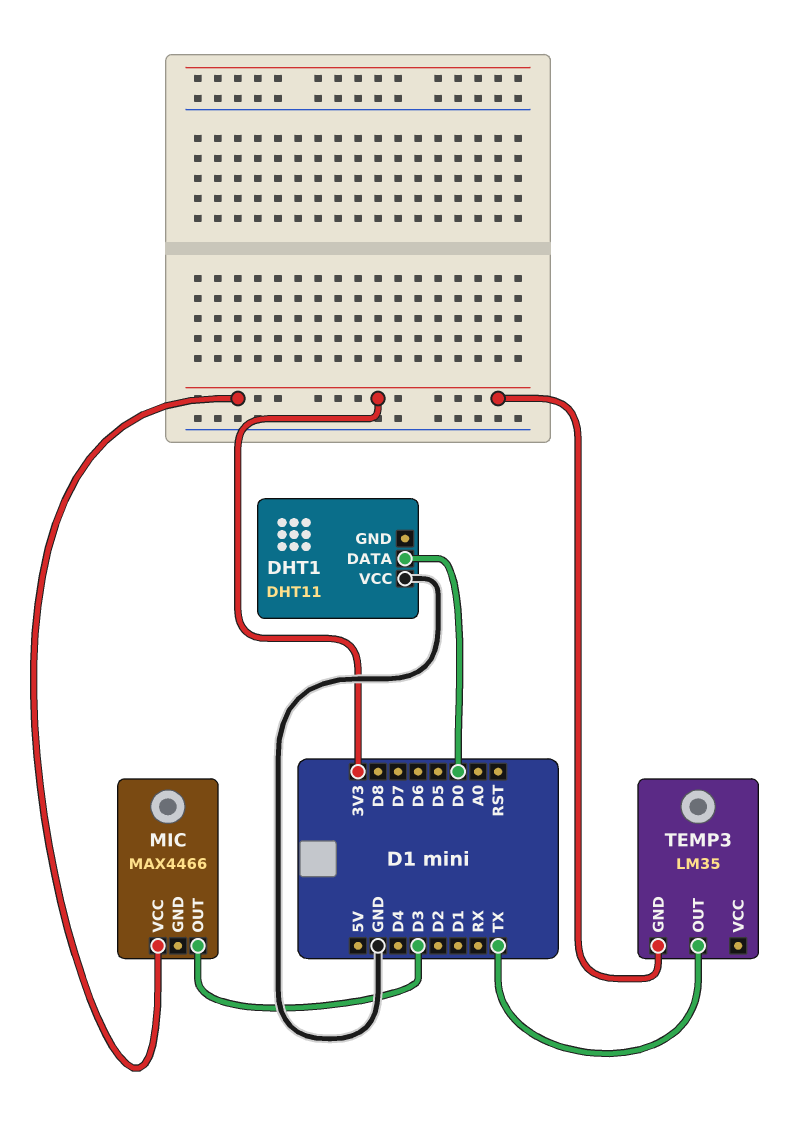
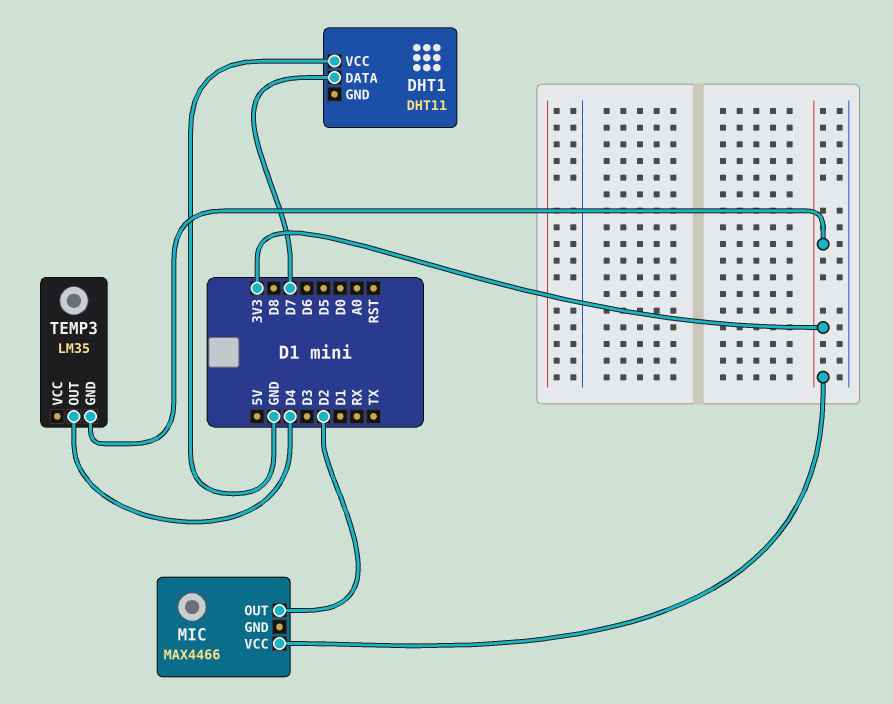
DHT1 pin DATA: D0 -> D7
MIC pin OUT: D3 -> D2
TEMP3 pin OUT: TX -> D4

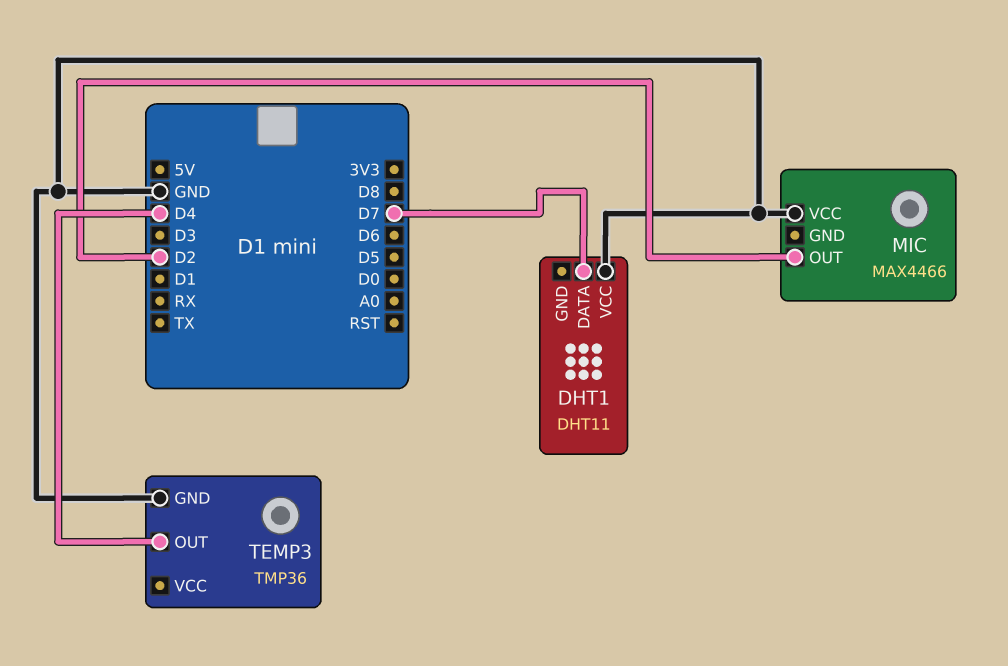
MIC pin VCC: 3V3 -> GND
TEMP3: LM35 -> TMP36
TEMP3 pin GND: 3V3 -> GND

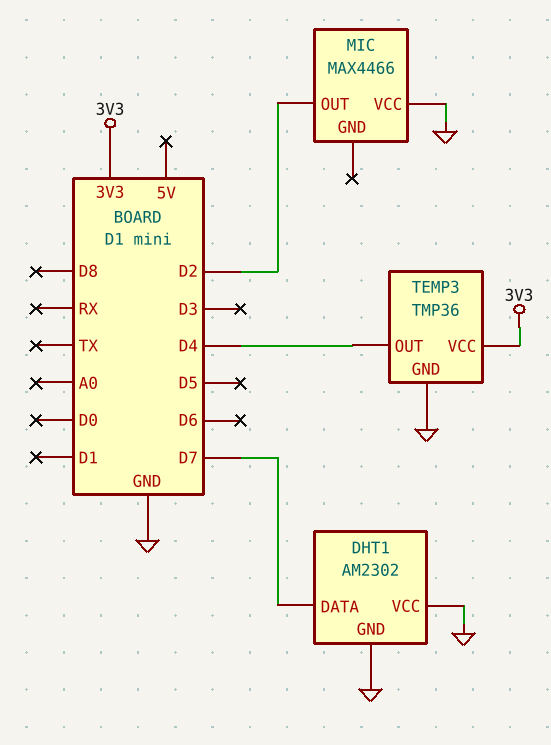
DHT1: DHT11 -> AM2302
DHT1 pin GND: none -> GND
TEMP3 pin VCC: none -> 3V3

